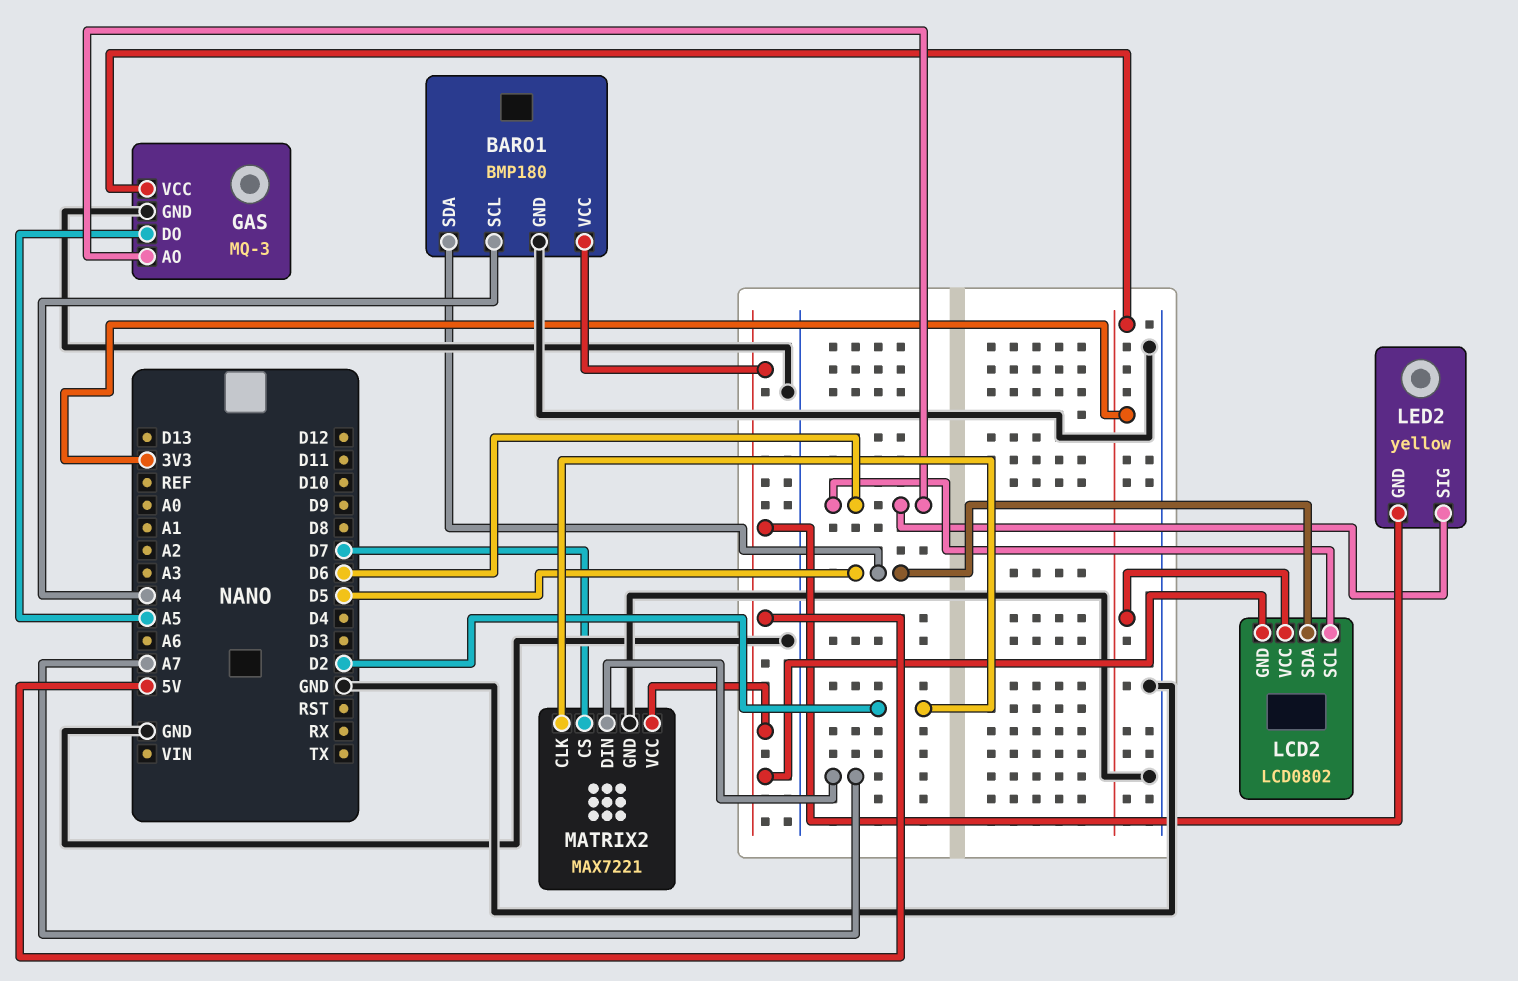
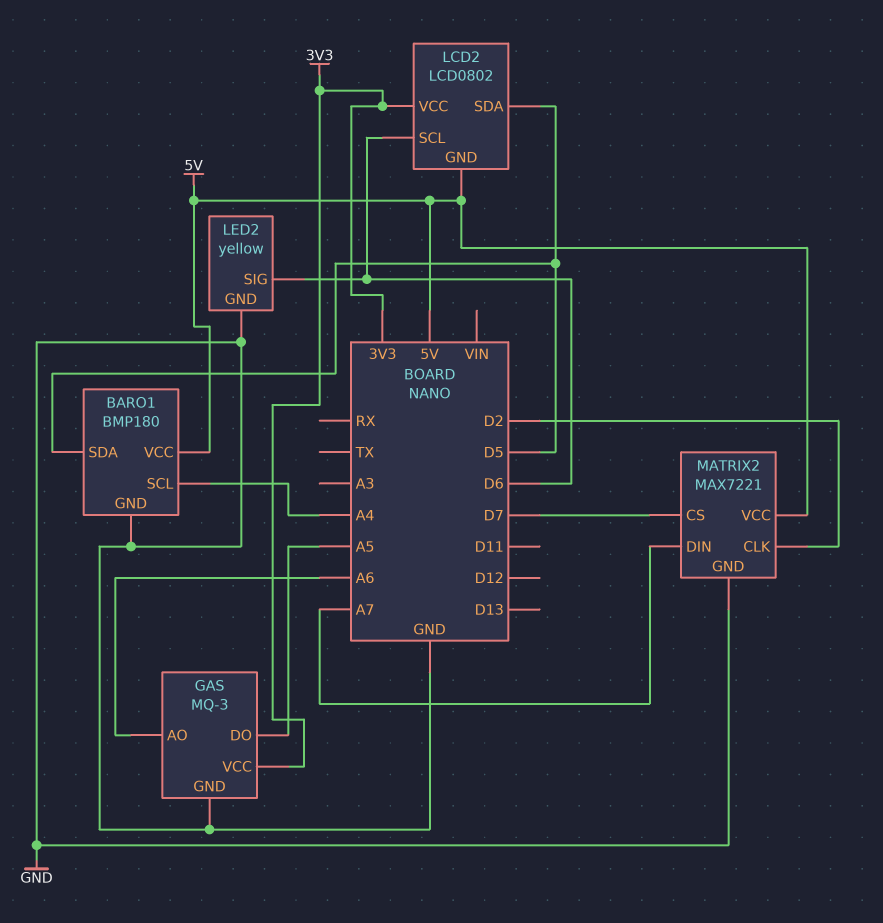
GAS pin AO: D6 -> A6
LED2 pin GND: 5V -> GND

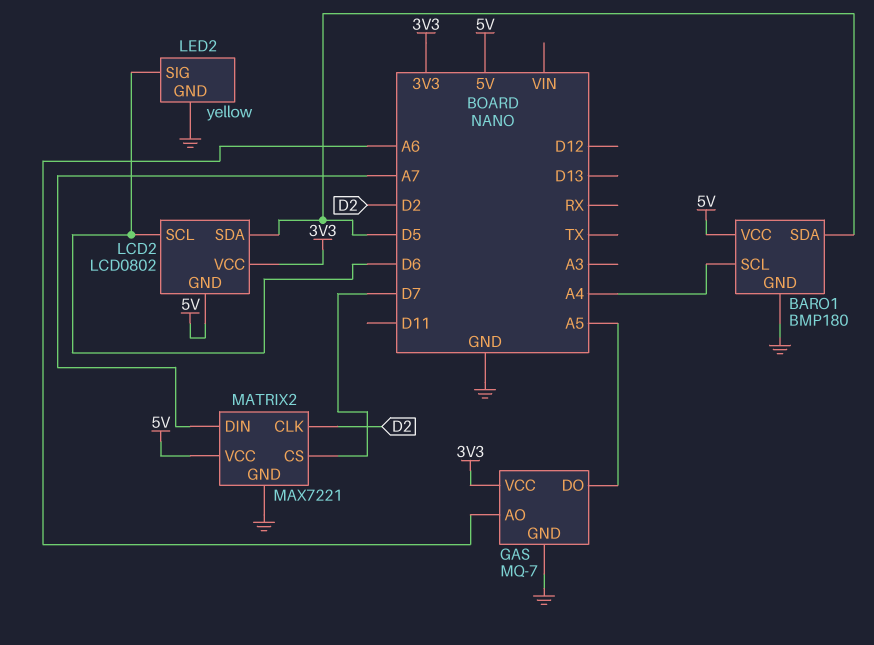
GAS: MQ-3 -> MQ-7

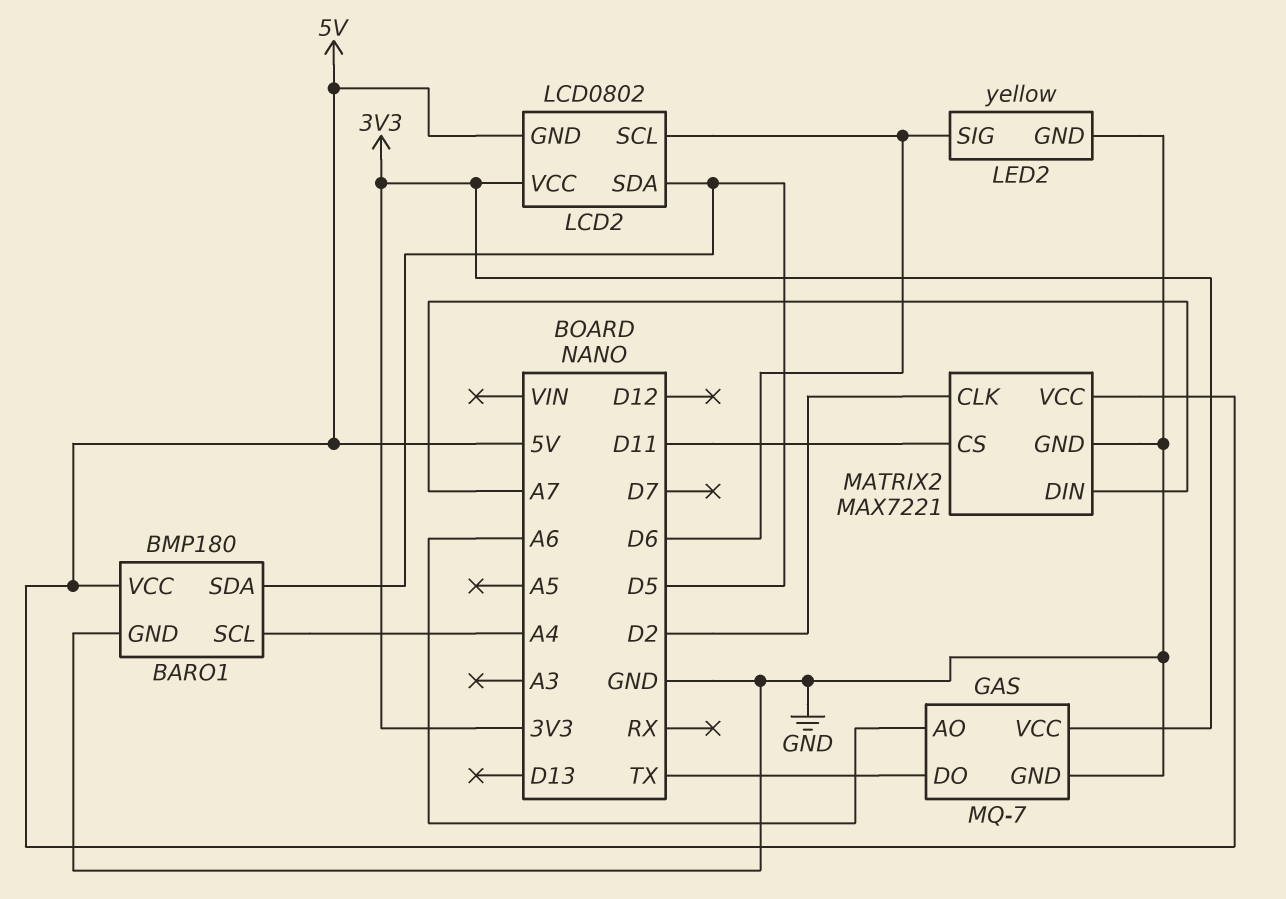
GAS pin DO: A5 -> TX
MATRIX2 pin CS: D7 -> D11

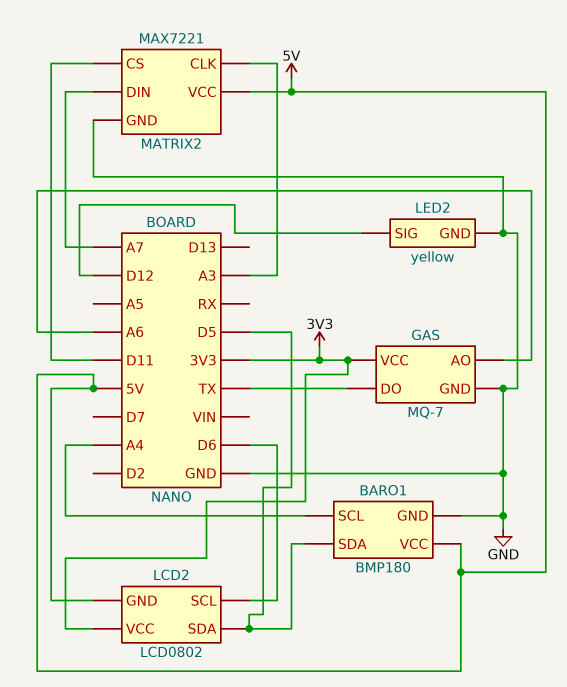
LED2 pin SIG: D6 -> D12
MATRIX2 pin CLK: D2 -> A3

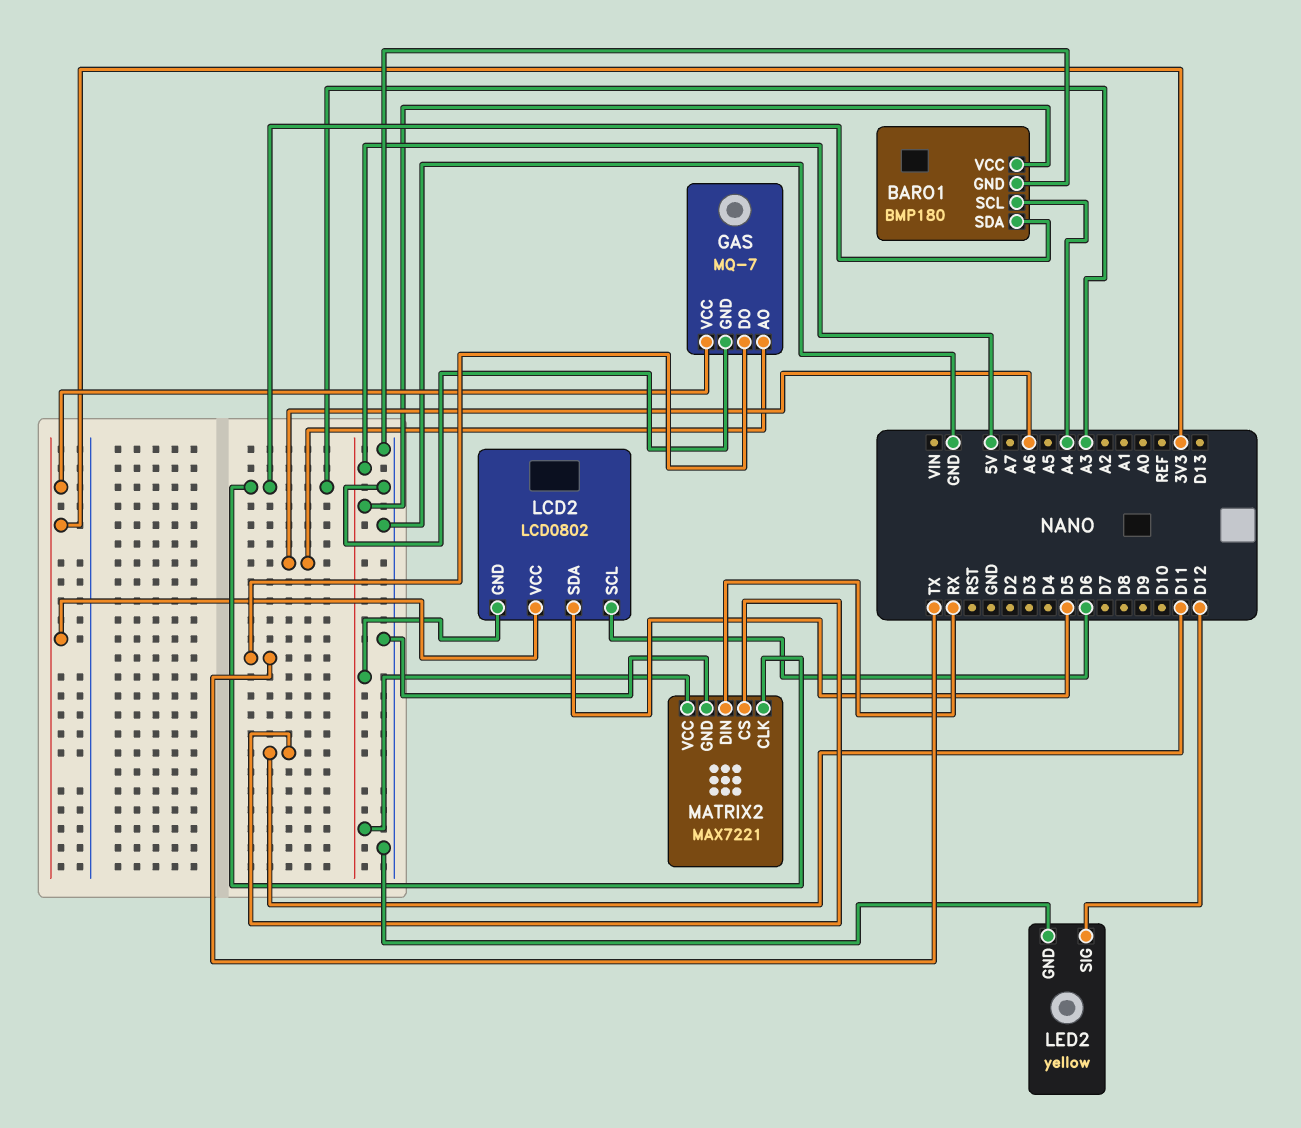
BARO1 pin SDA: D5 -> A3
MATRIX2 pin DIN: A7 -> RX

